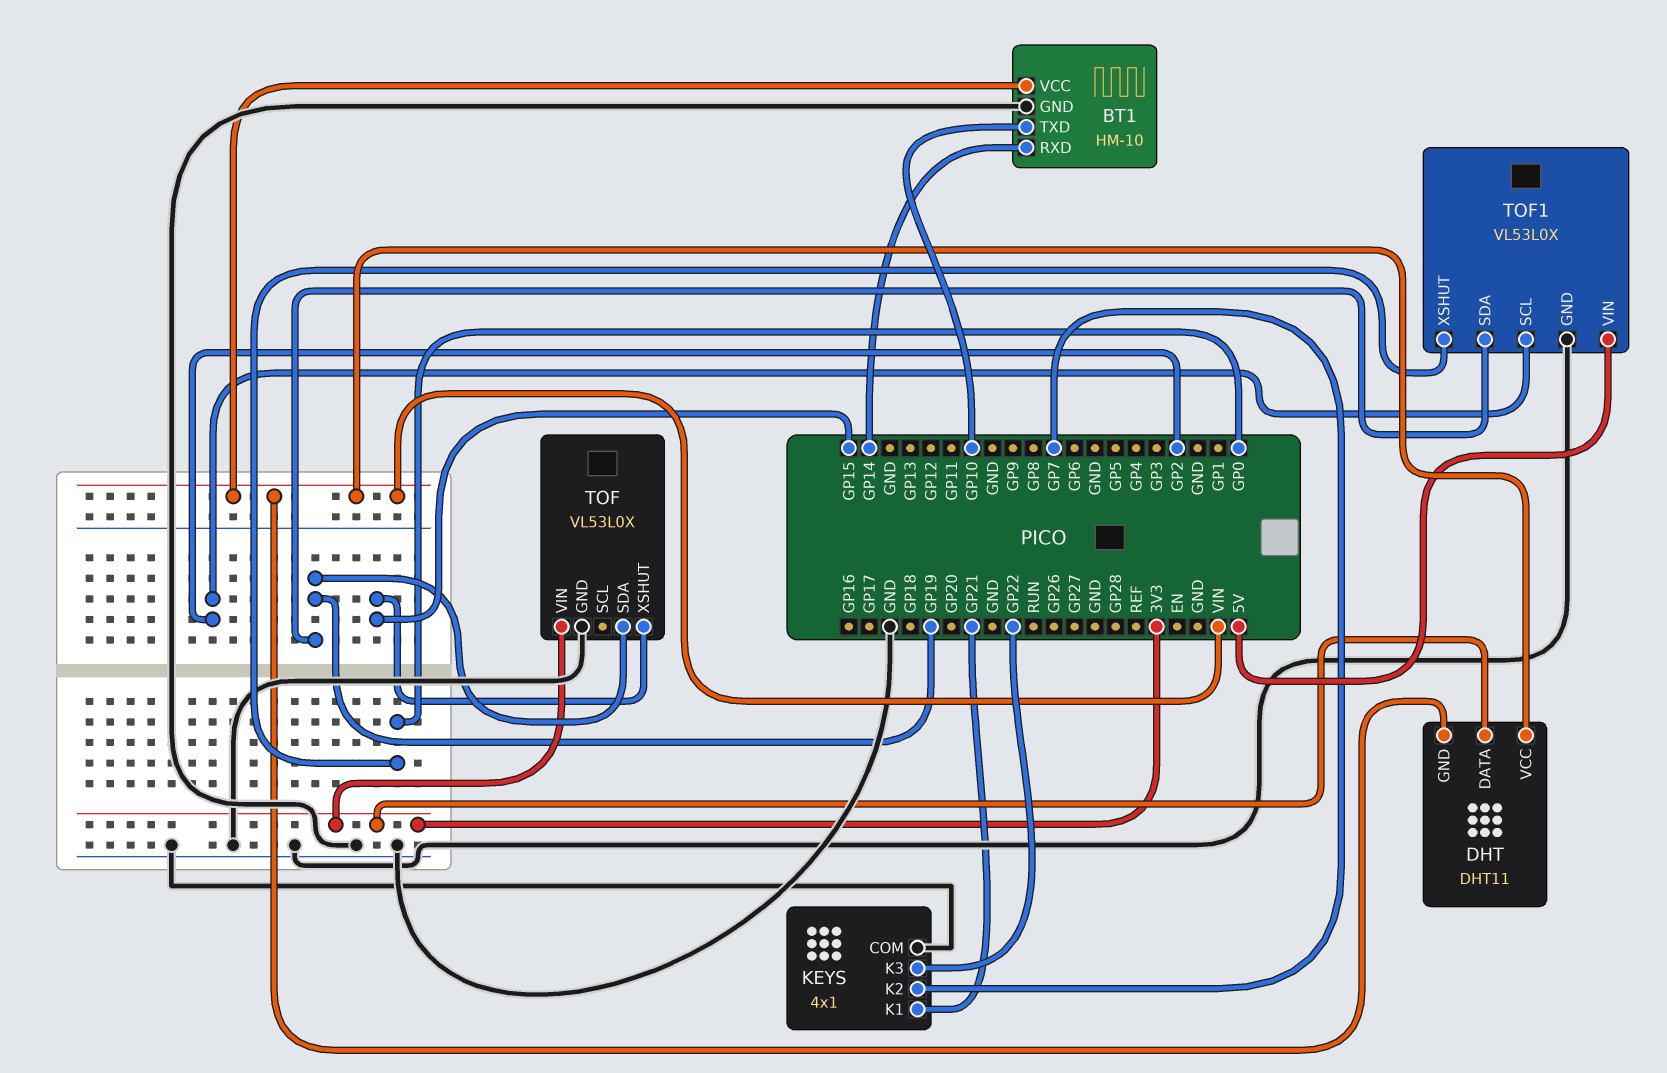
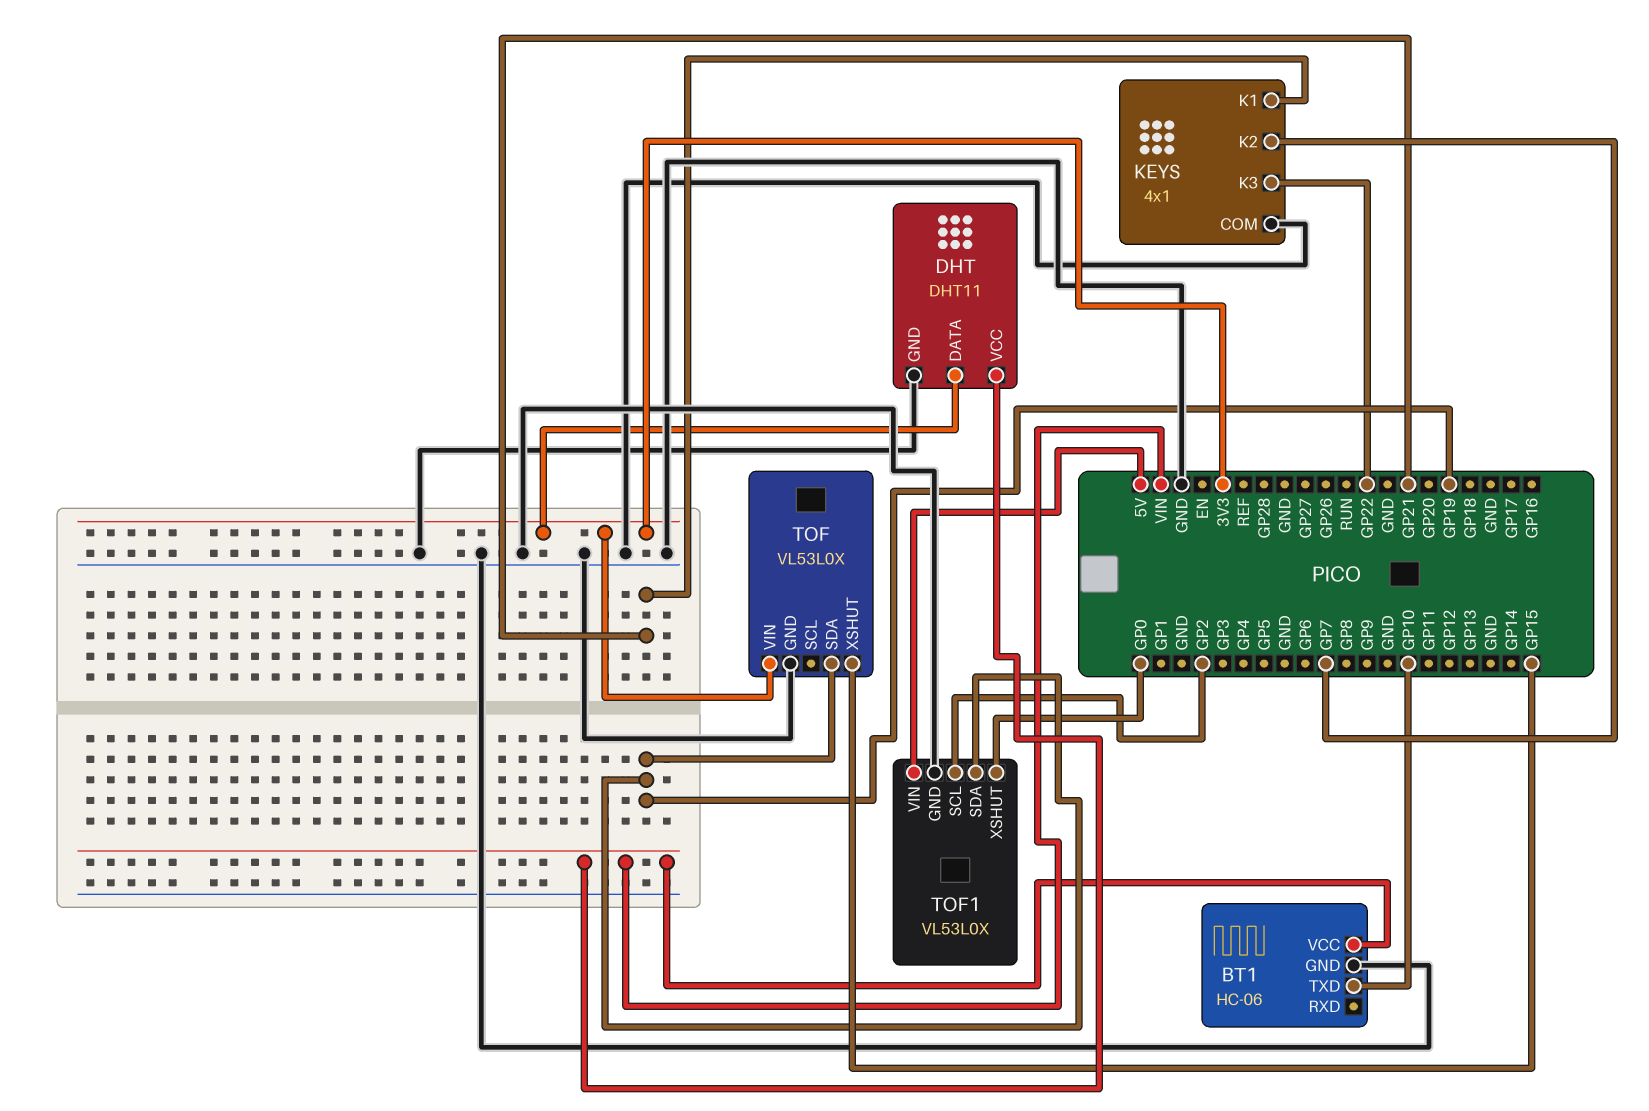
BT1: HM-10 -> HC-06
BT1 pin RXD: GP14 -> none
DHT pin GND: VIN -> GND

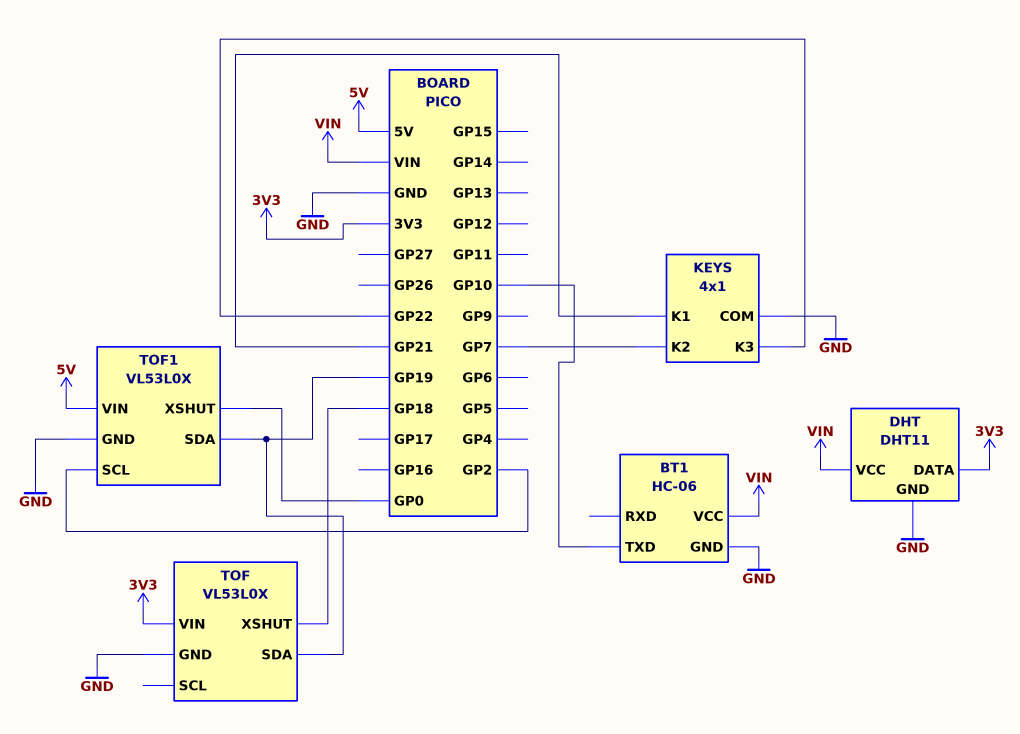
TOF pin XSHUT: GP15 -> GP18

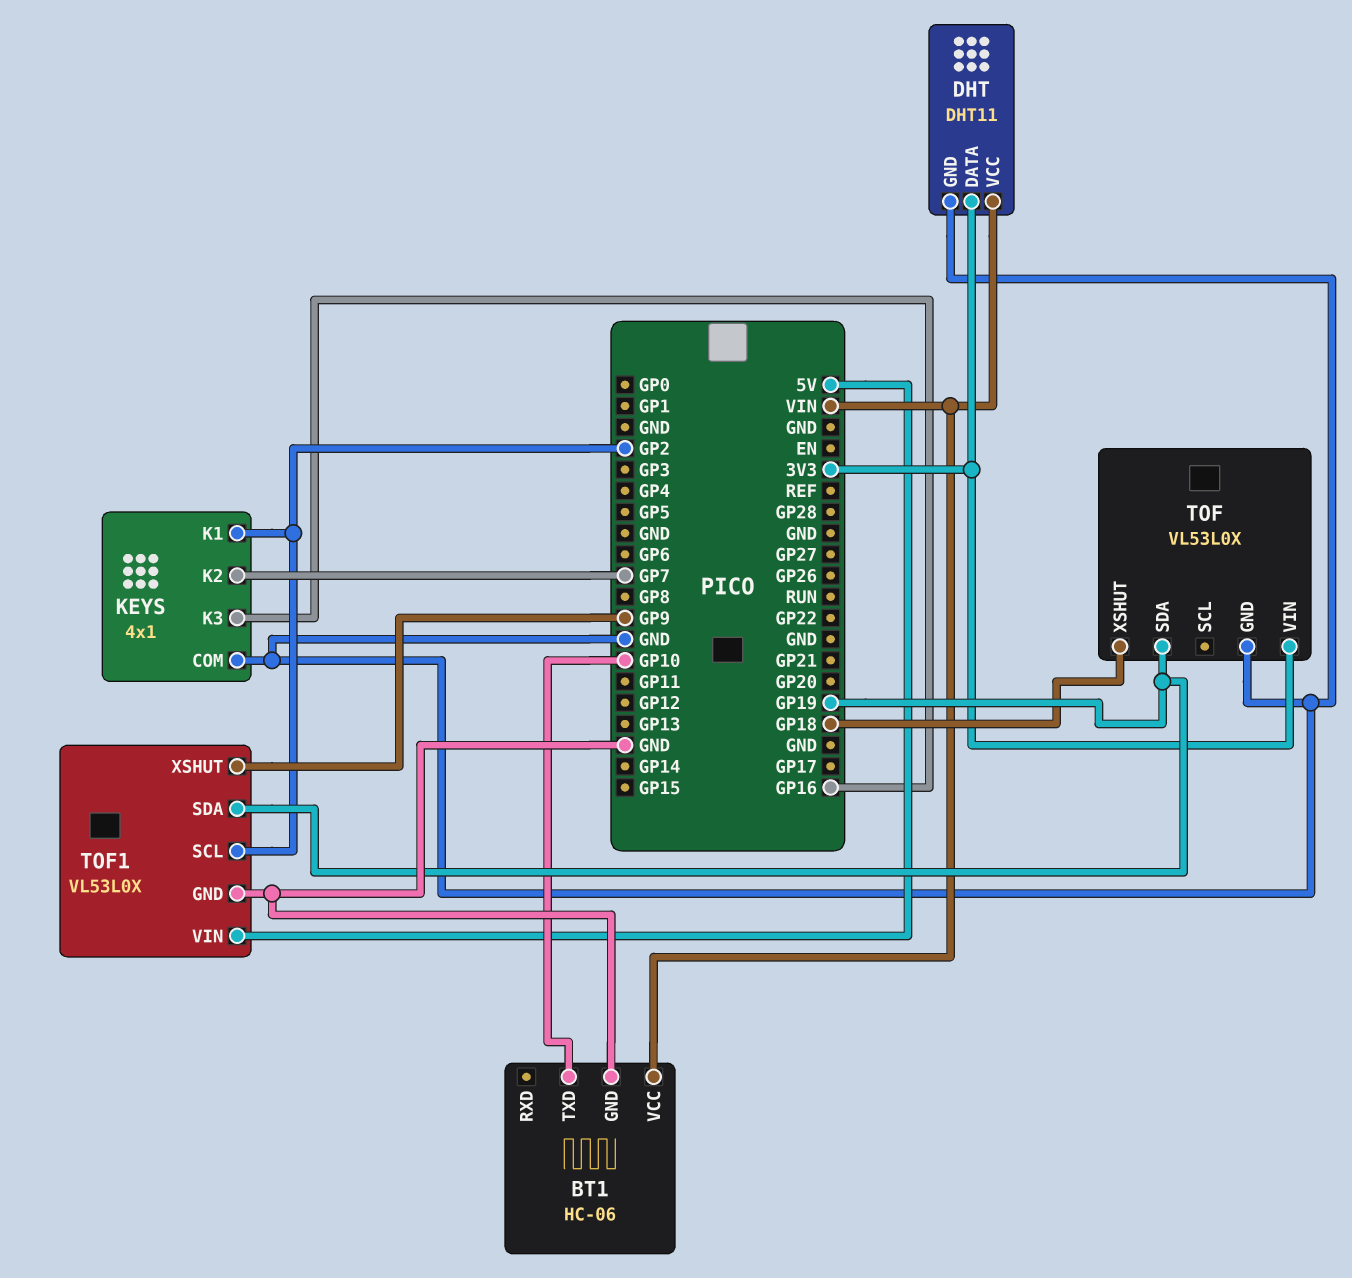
KEYS pin K1: GP21 -> GP2
KEYS pin K3: GP22 -> GP16
TOF1 pin XSHUT: GP0 -> GP9

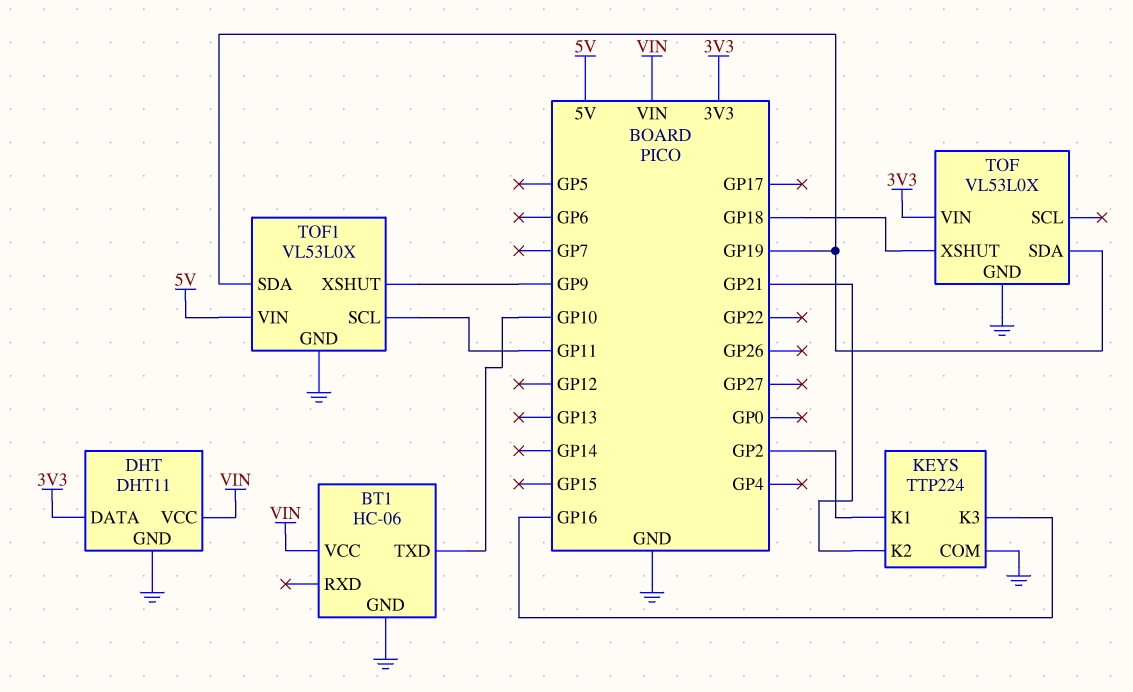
KEYS: 4x1 -> TTP224
KEYS pin K2: GP7 -> GP21
TOF1 pin SCL: GP2 -> GP11

